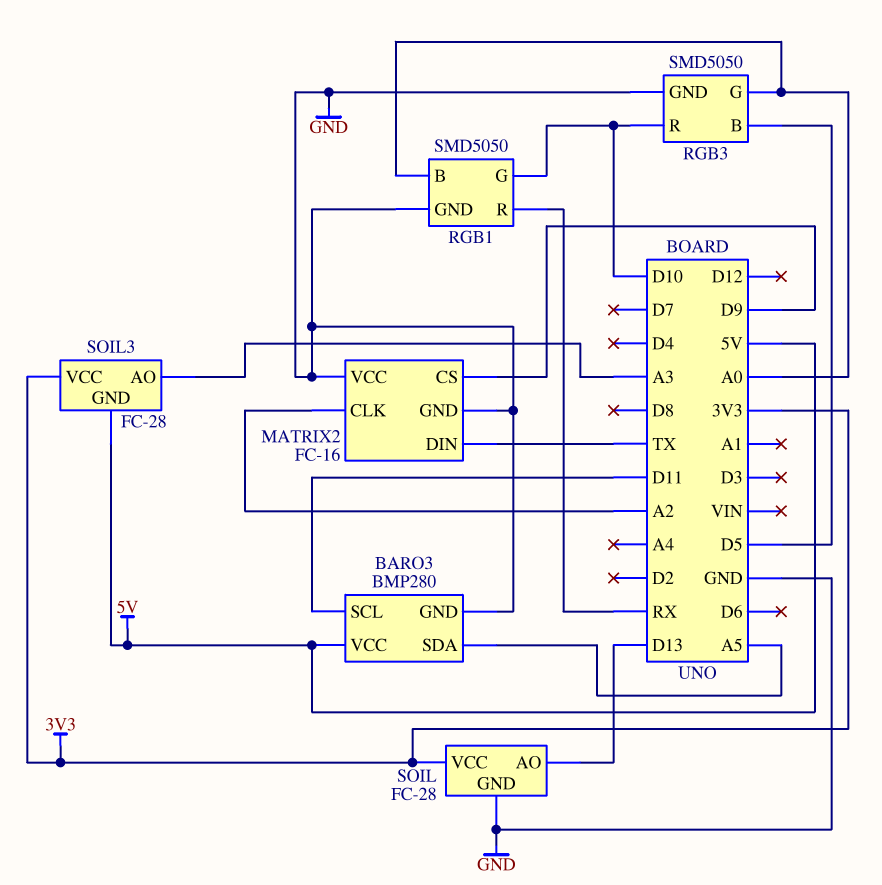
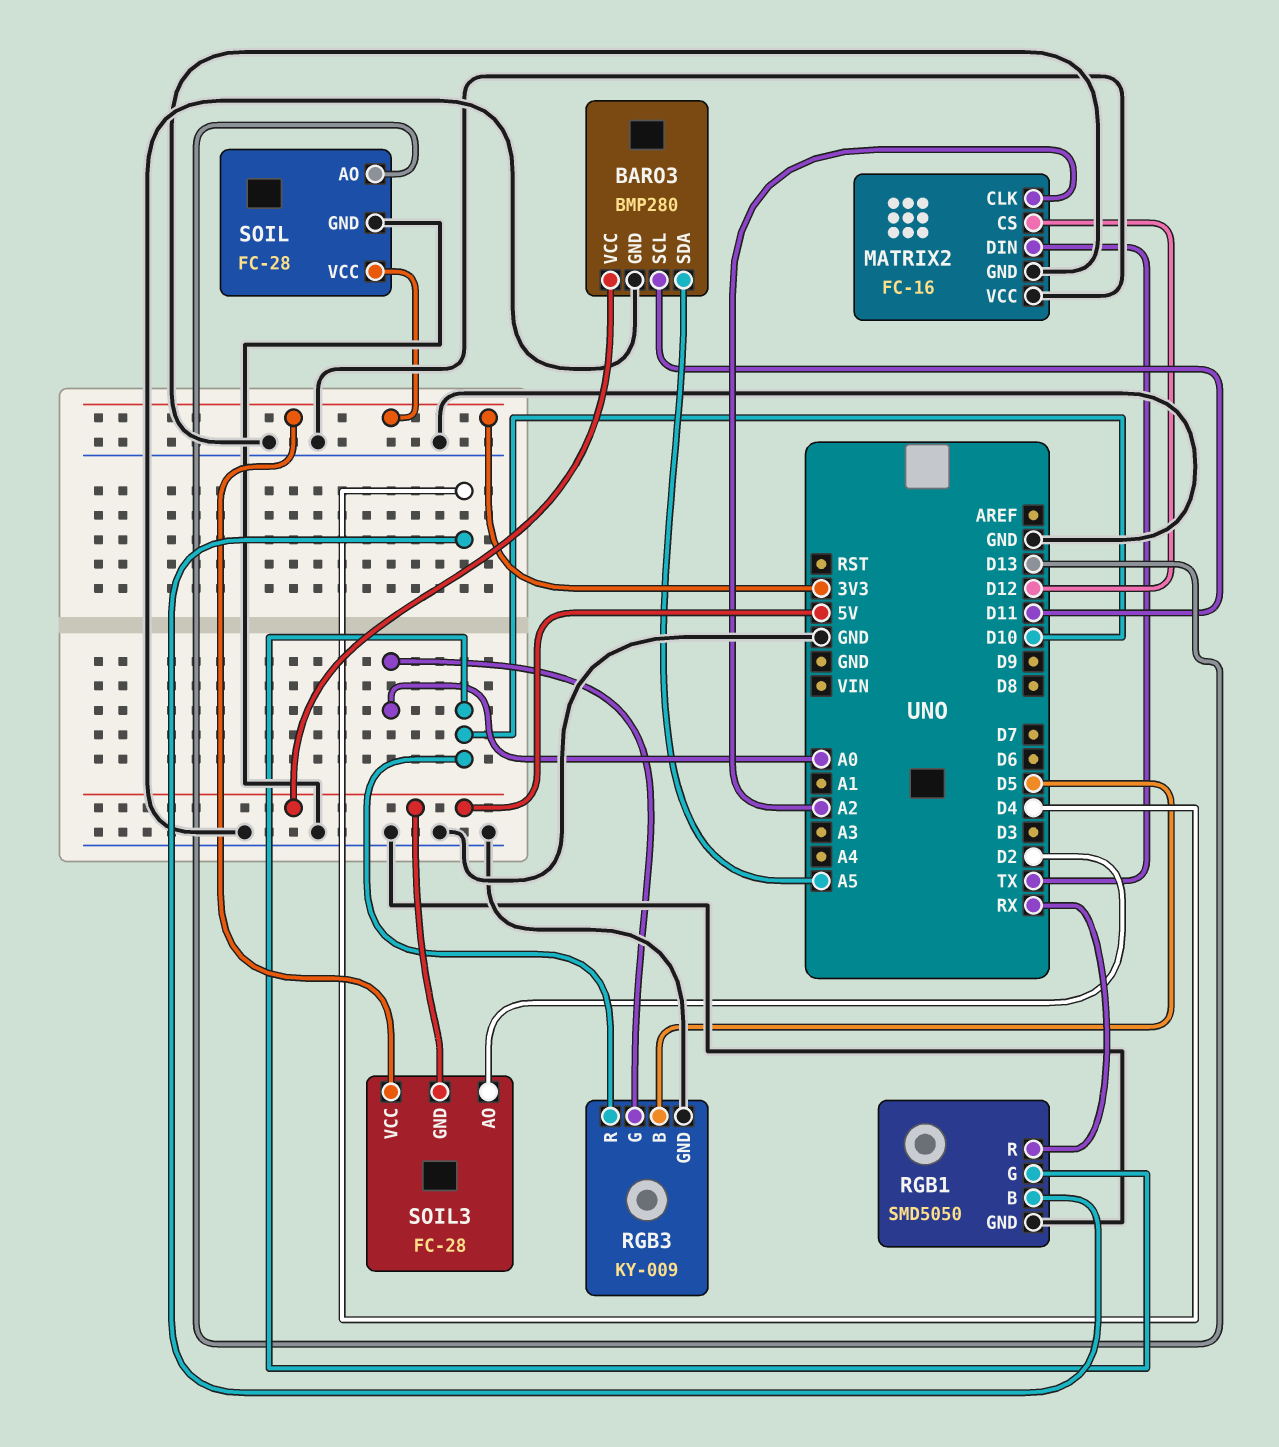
MATRIX2 pin CS: D9 -> D12
RGB1 pin B: A0 -> D4
RGB3: SMD5050 -> KY-009
SOIL3 pin AO: A3 -> D2

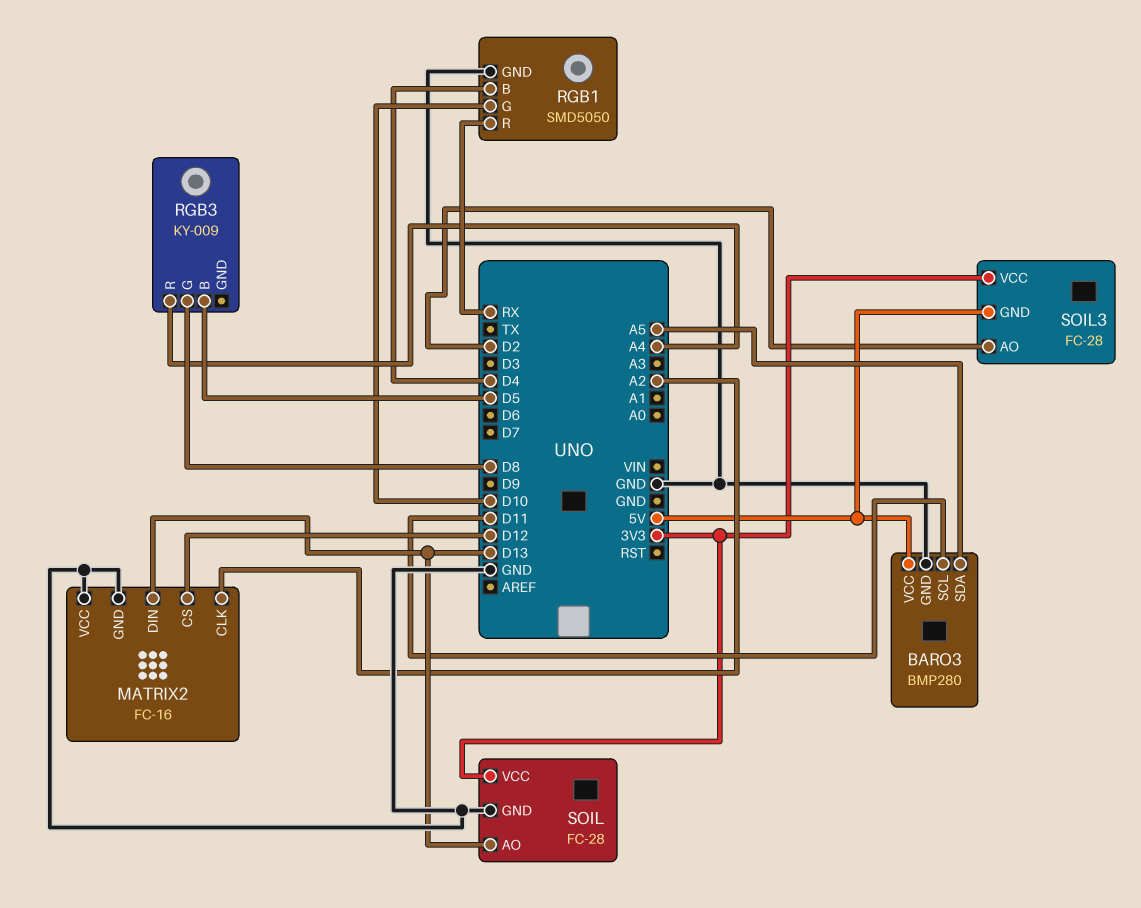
MATRIX2 pin DIN: TX -> D13
RGB3 pin G: A0 -> D8
RGB3 pin GND: GND -> none
RGB3 pin R: D10 -> A4

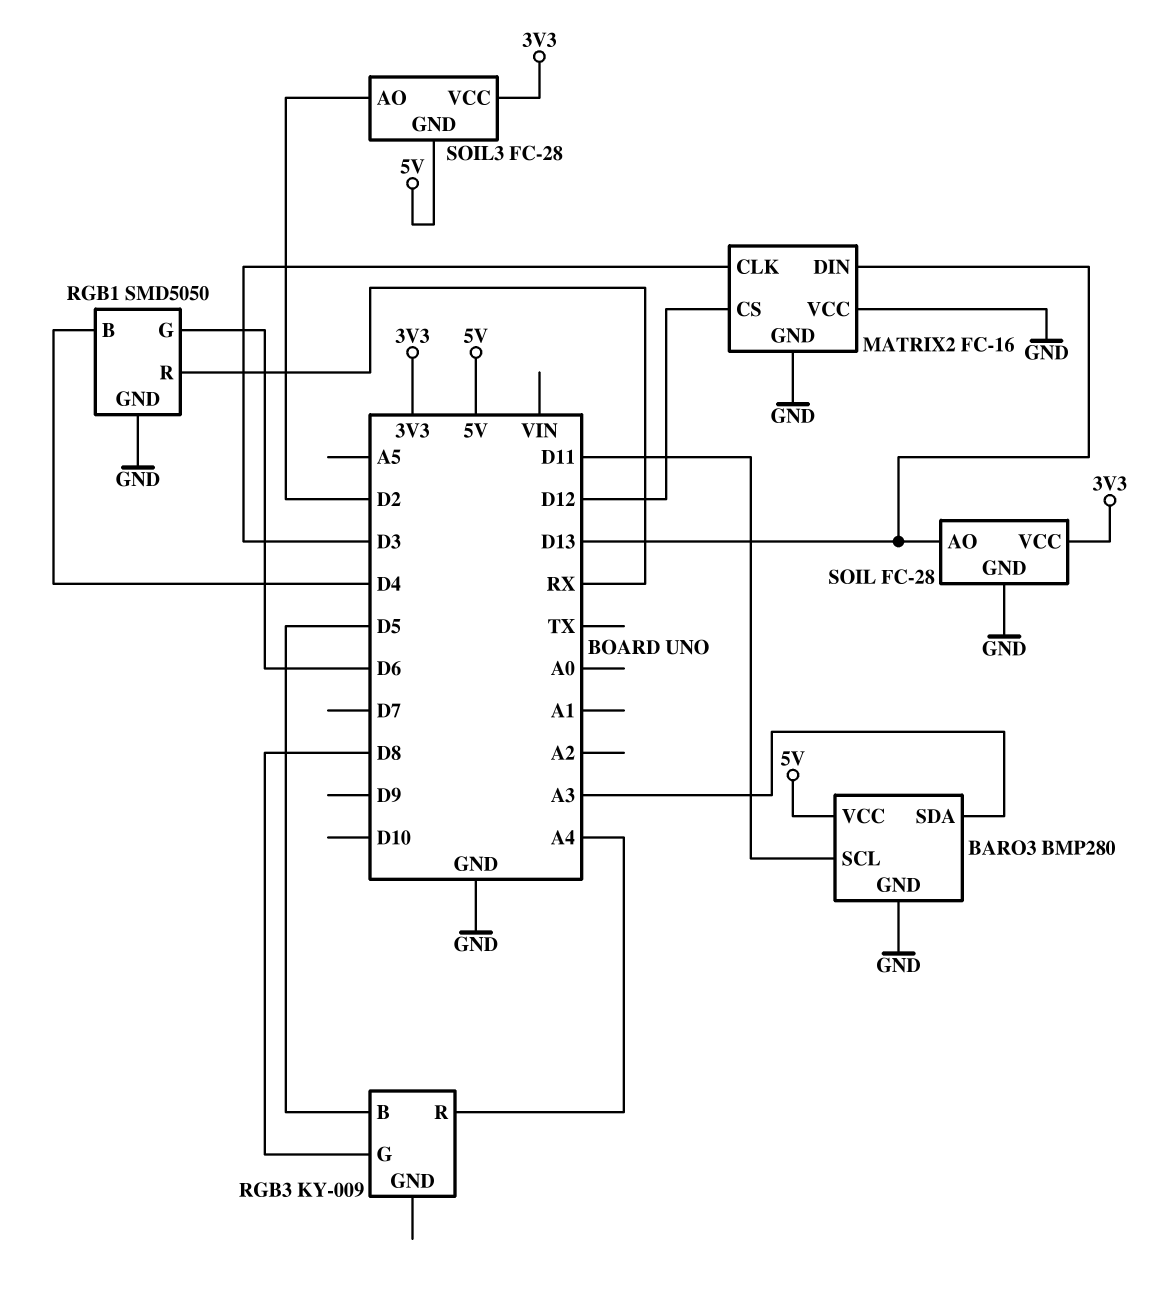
BARO3 pin SDA: A5 -> A3
MATRIX2 pin CLK: A2 -> D3
RGB1 pin G: D10 -> D6

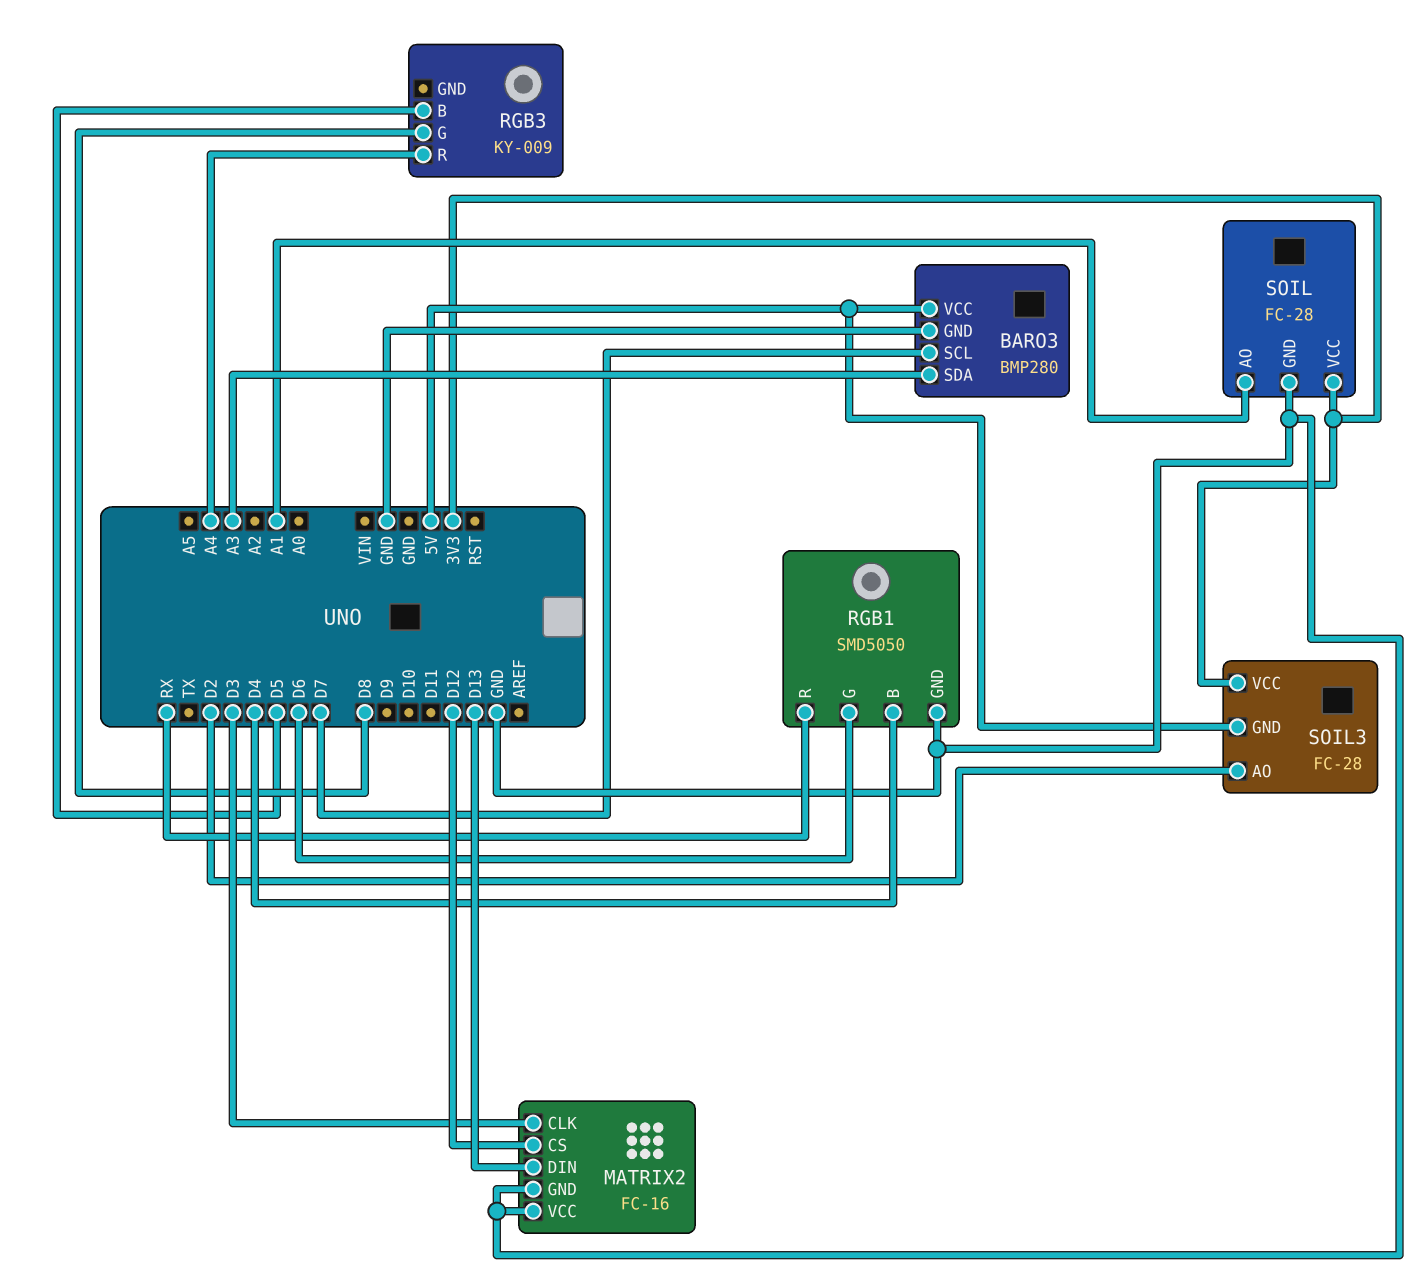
BARO3 pin SCL: D11 -> D7
SOIL pin AO: D13 -> A1

